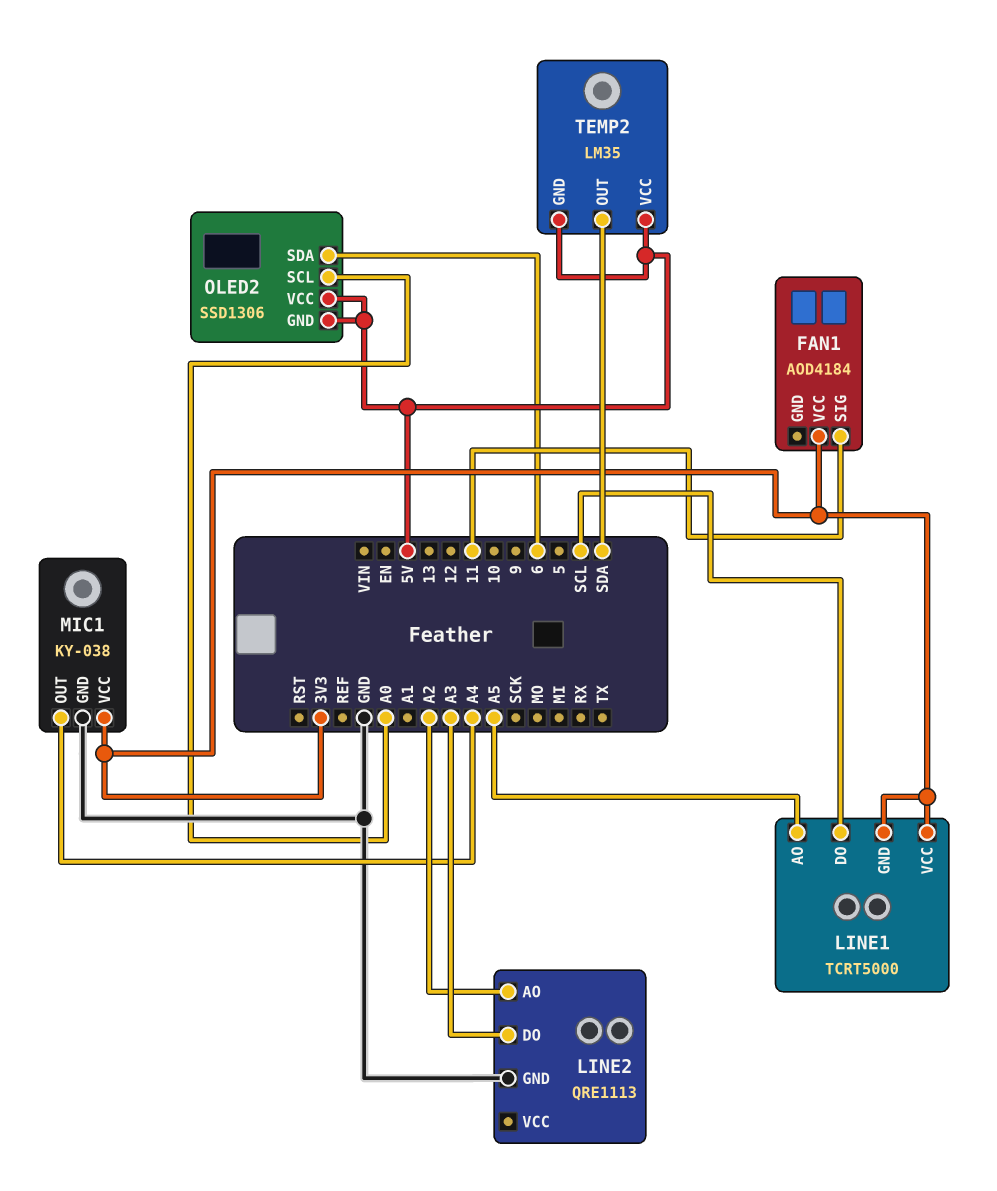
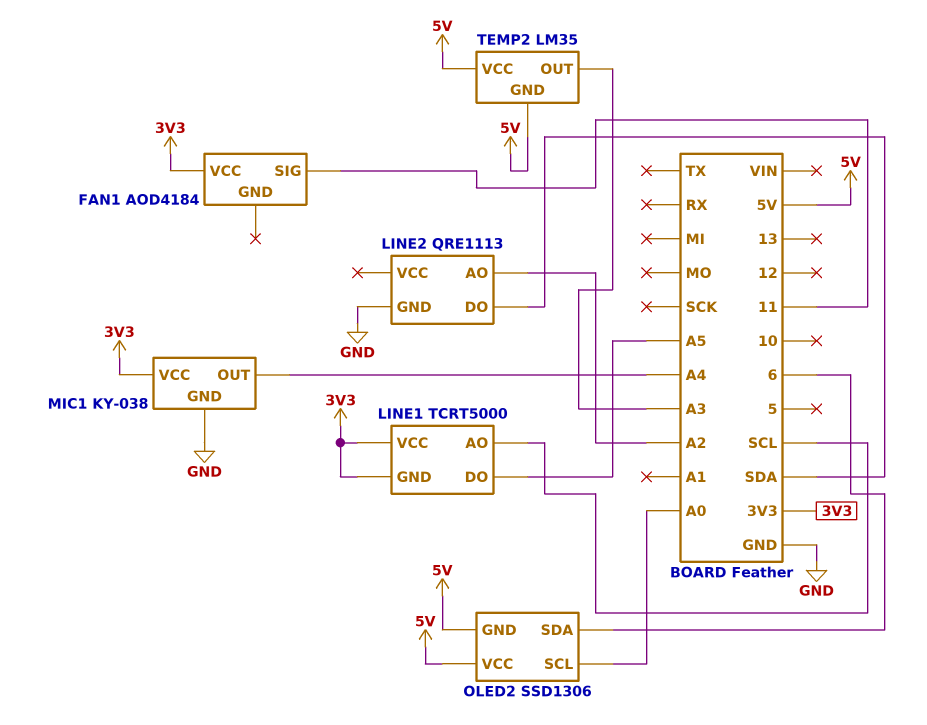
LINE1 pin AO: A5 -> SCL
LINE1 pin DO: SCL -> A5
LINE2 pin DO: A3 -> SDA
TEMP2 pin OUT: SDA -> A3

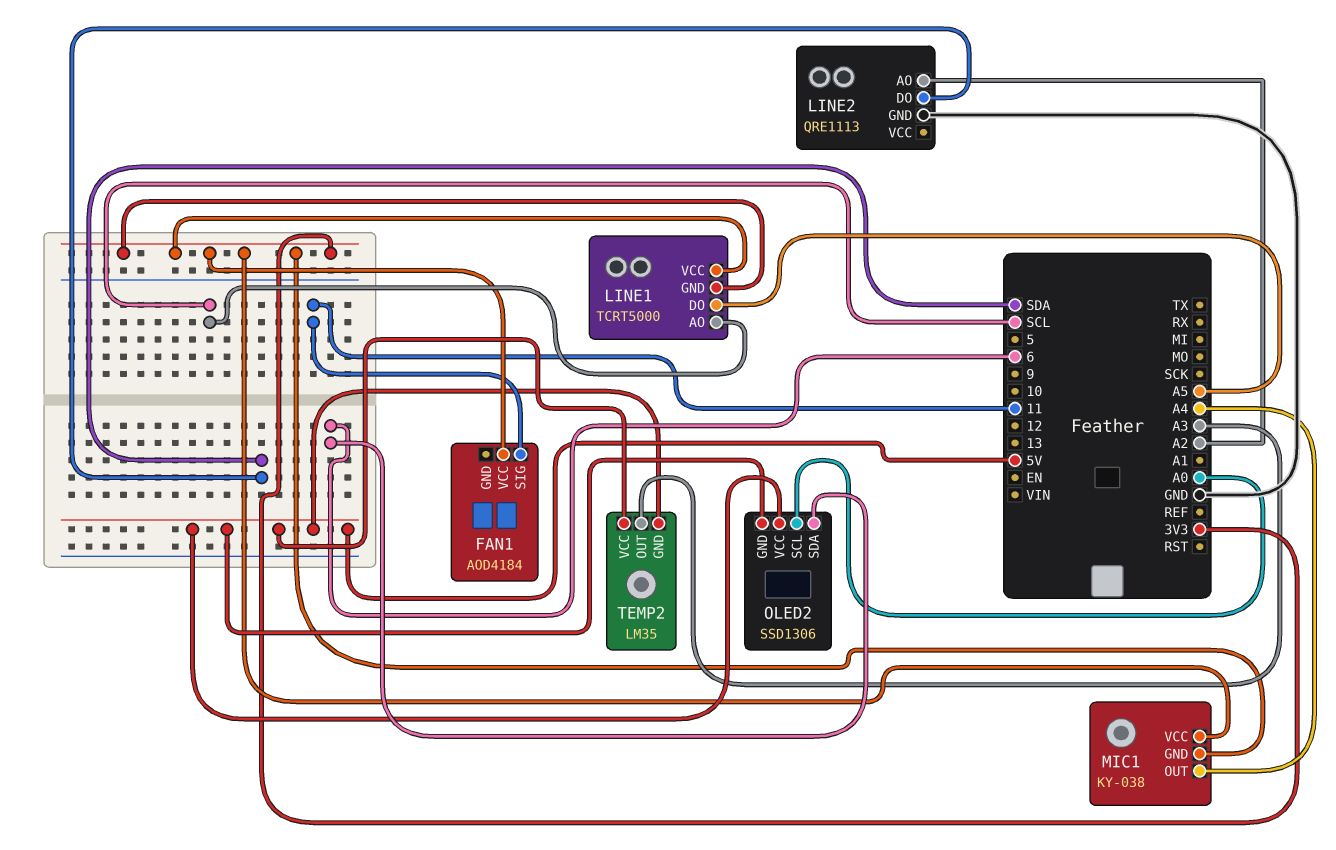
MIC1 pin GND: GND -> 3V3

